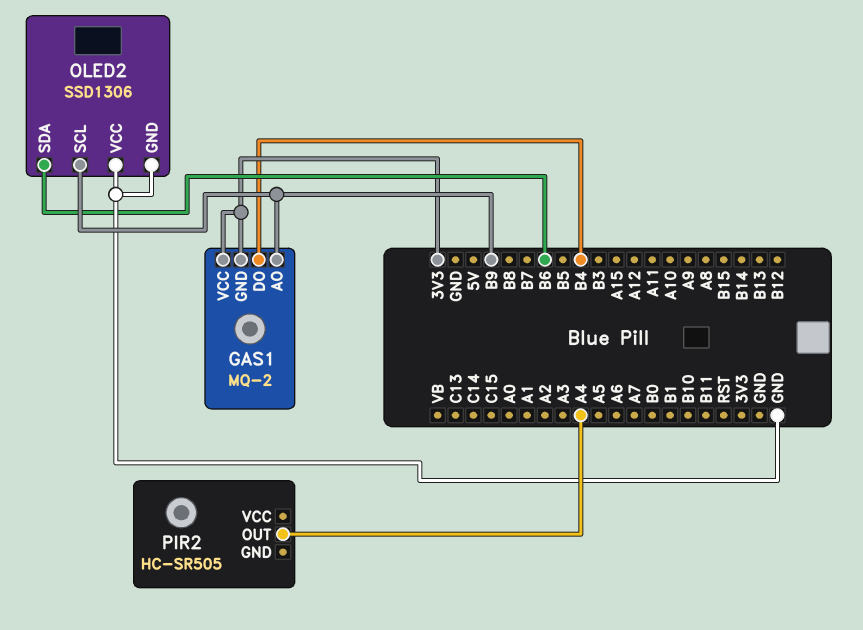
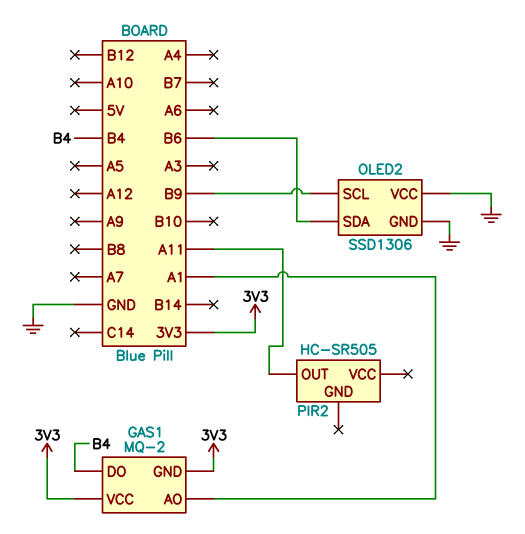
GAS1 pin AO: B9 -> A1
PIR2 pin OUT: A4 -> A11

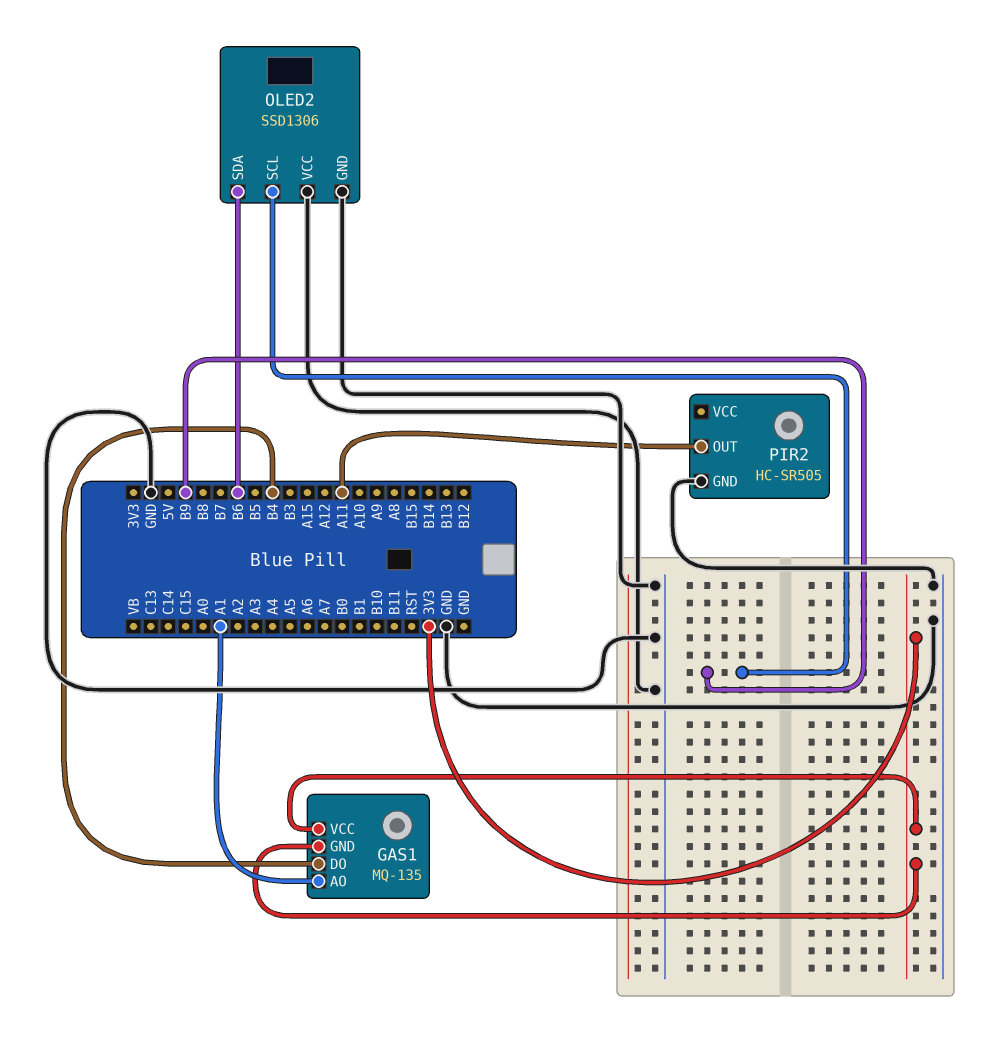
GAS1: MQ-2 -> MQ-135
PIR2 pin GND: none -> GND

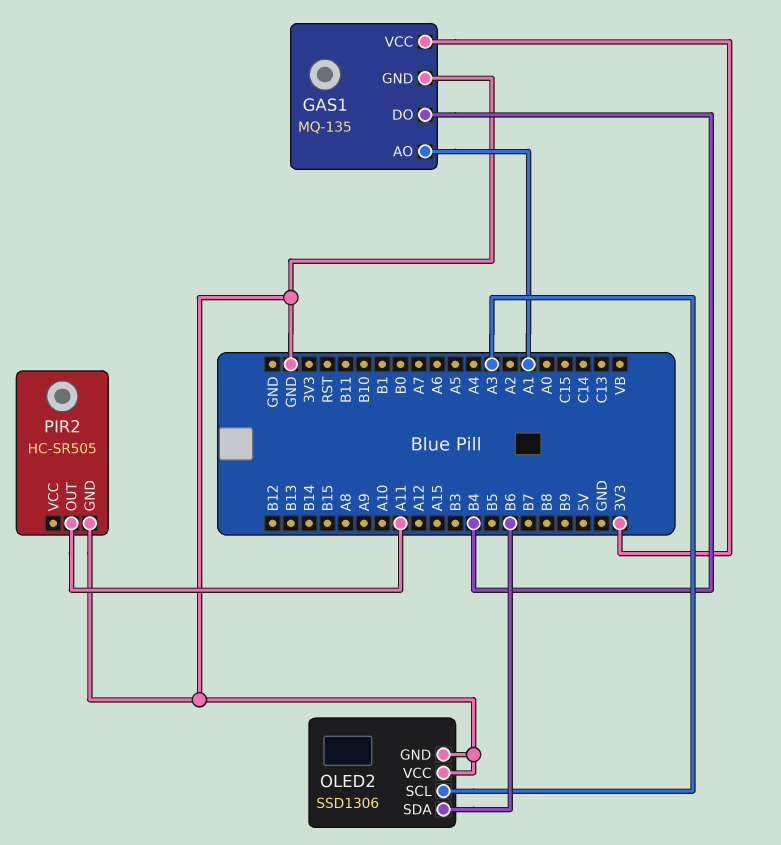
GAS1 pin GND: 3V3 -> GND
OLED2 pin SCL: B9 -> A3

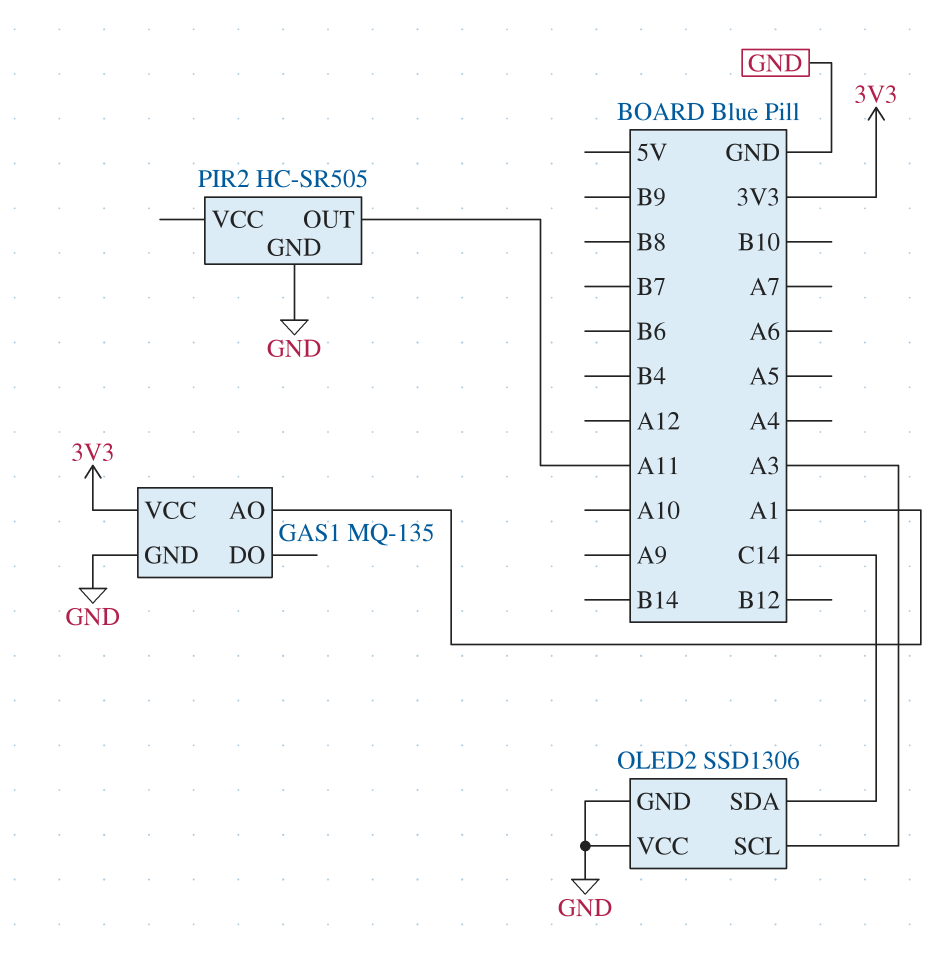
GAS1 pin DO: B4 -> none
OLED2 pin SDA: B6 -> C14

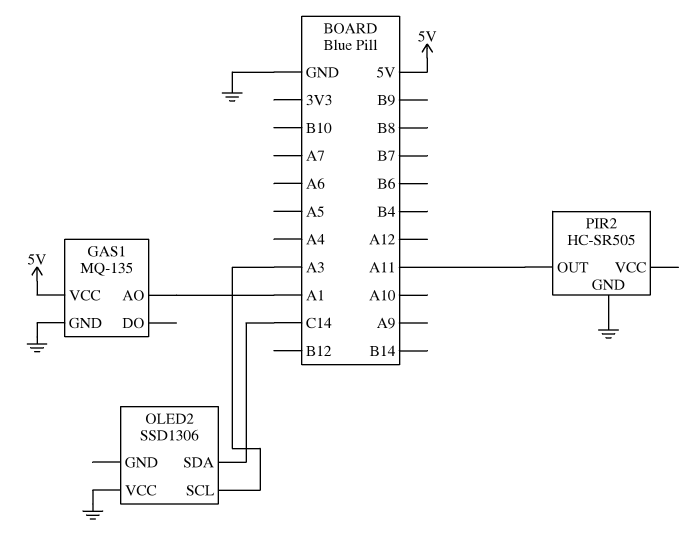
GAS1 pin VCC: 3V3 -> 5V
OLED2 pin GND: GND -> none

